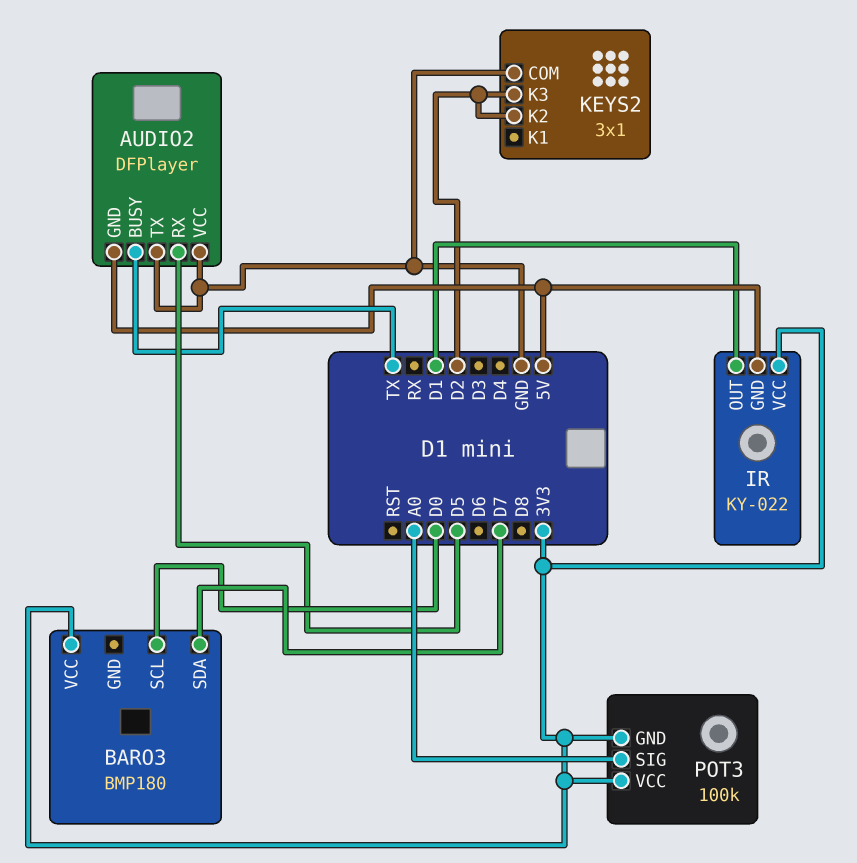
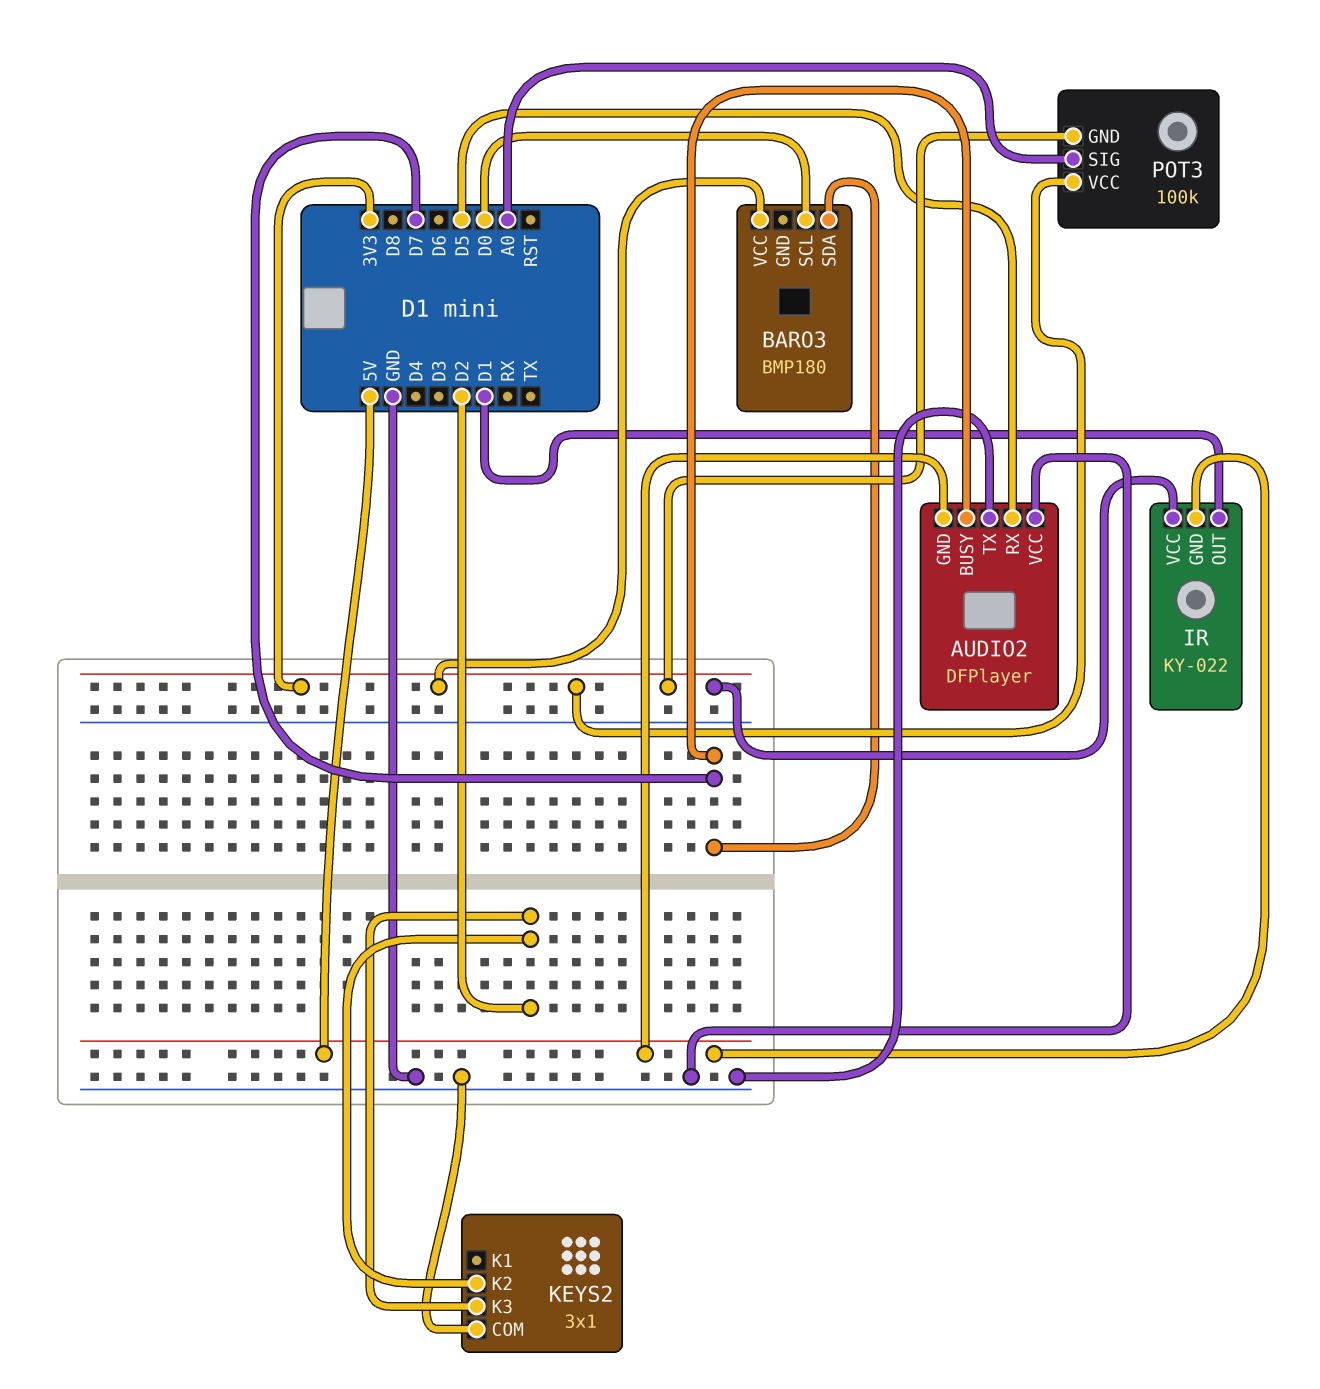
AUDIO2 pin BUSY: TX -> D7

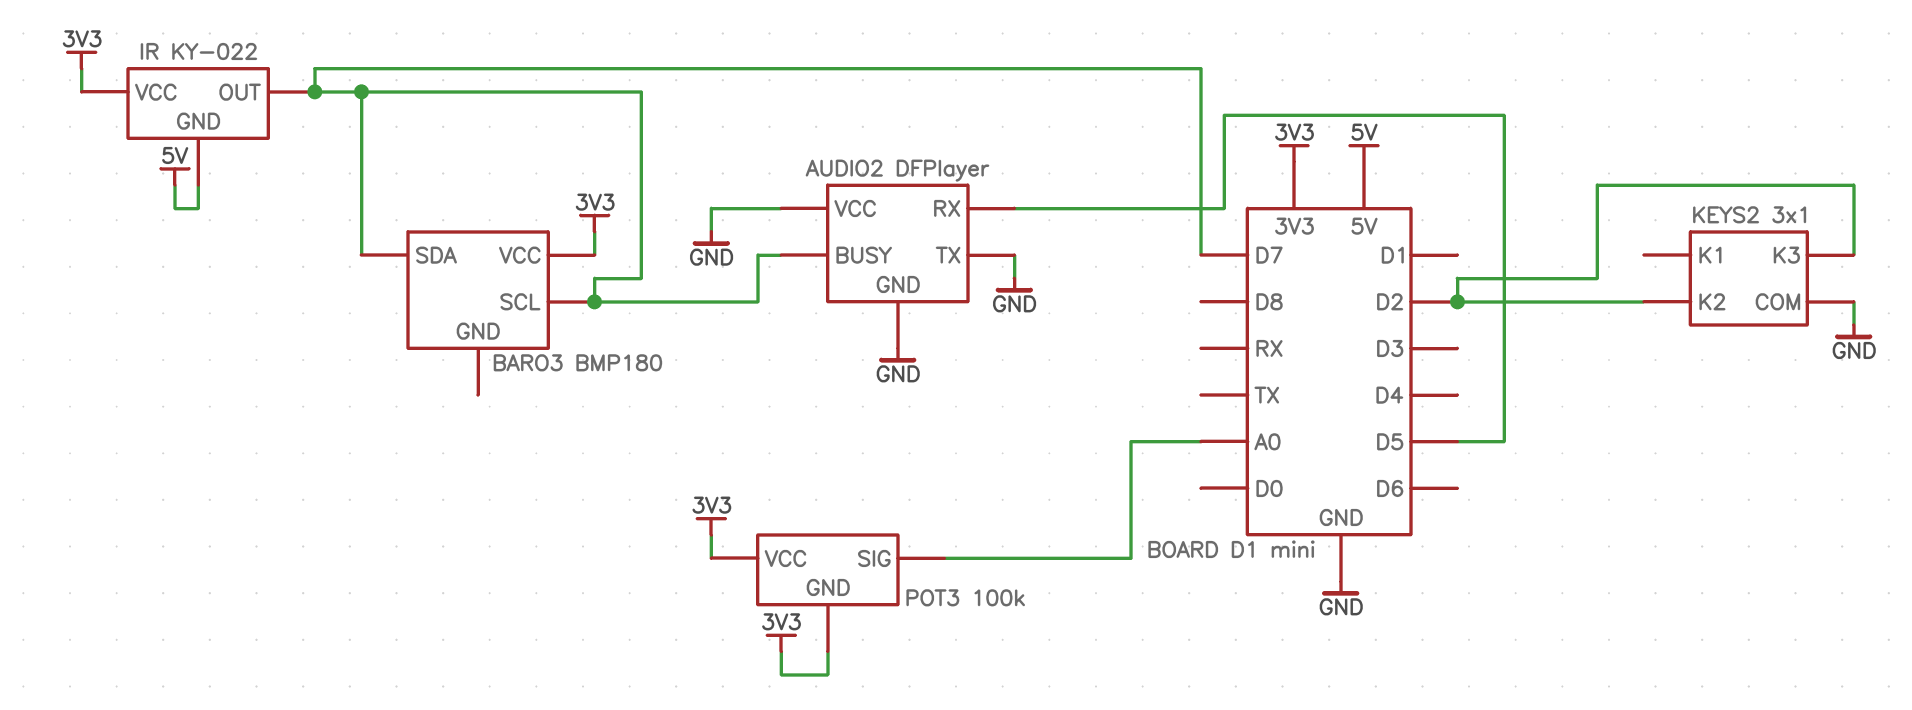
AUDIO2 pin GND: 5V -> GND
BARO3 pin SCL: D0 -> D7
IR pin OUT: D1 -> D7

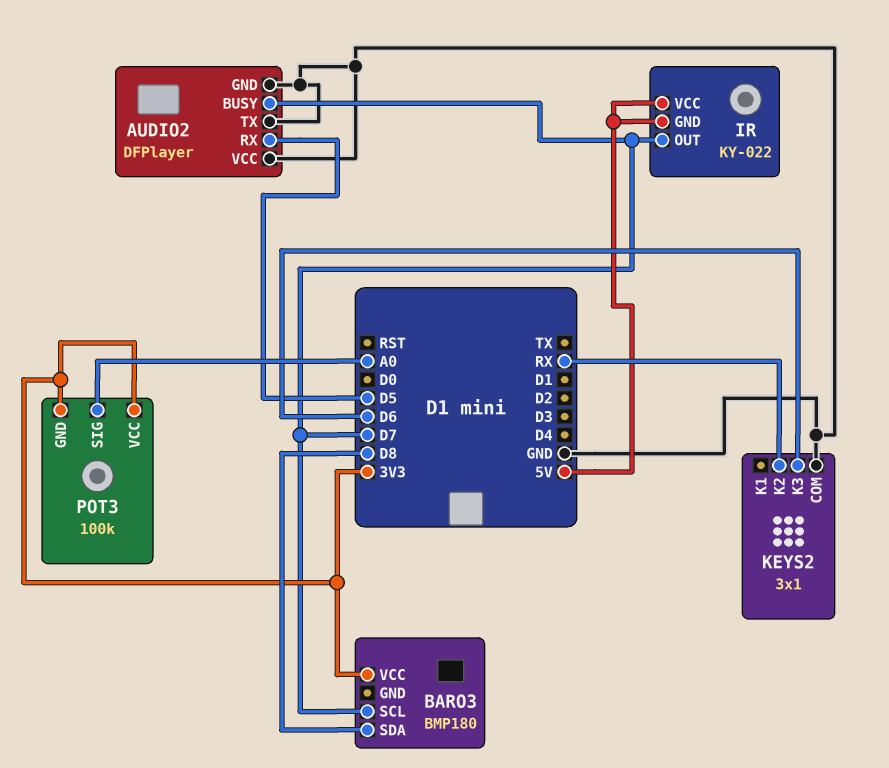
BARO3 pin SDA: D7 -> D8
IR pin VCC: 3V3 -> 5V
KEYS2 pin K2: D2 -> RX
KEYS2 pin K3: D2 -> D6

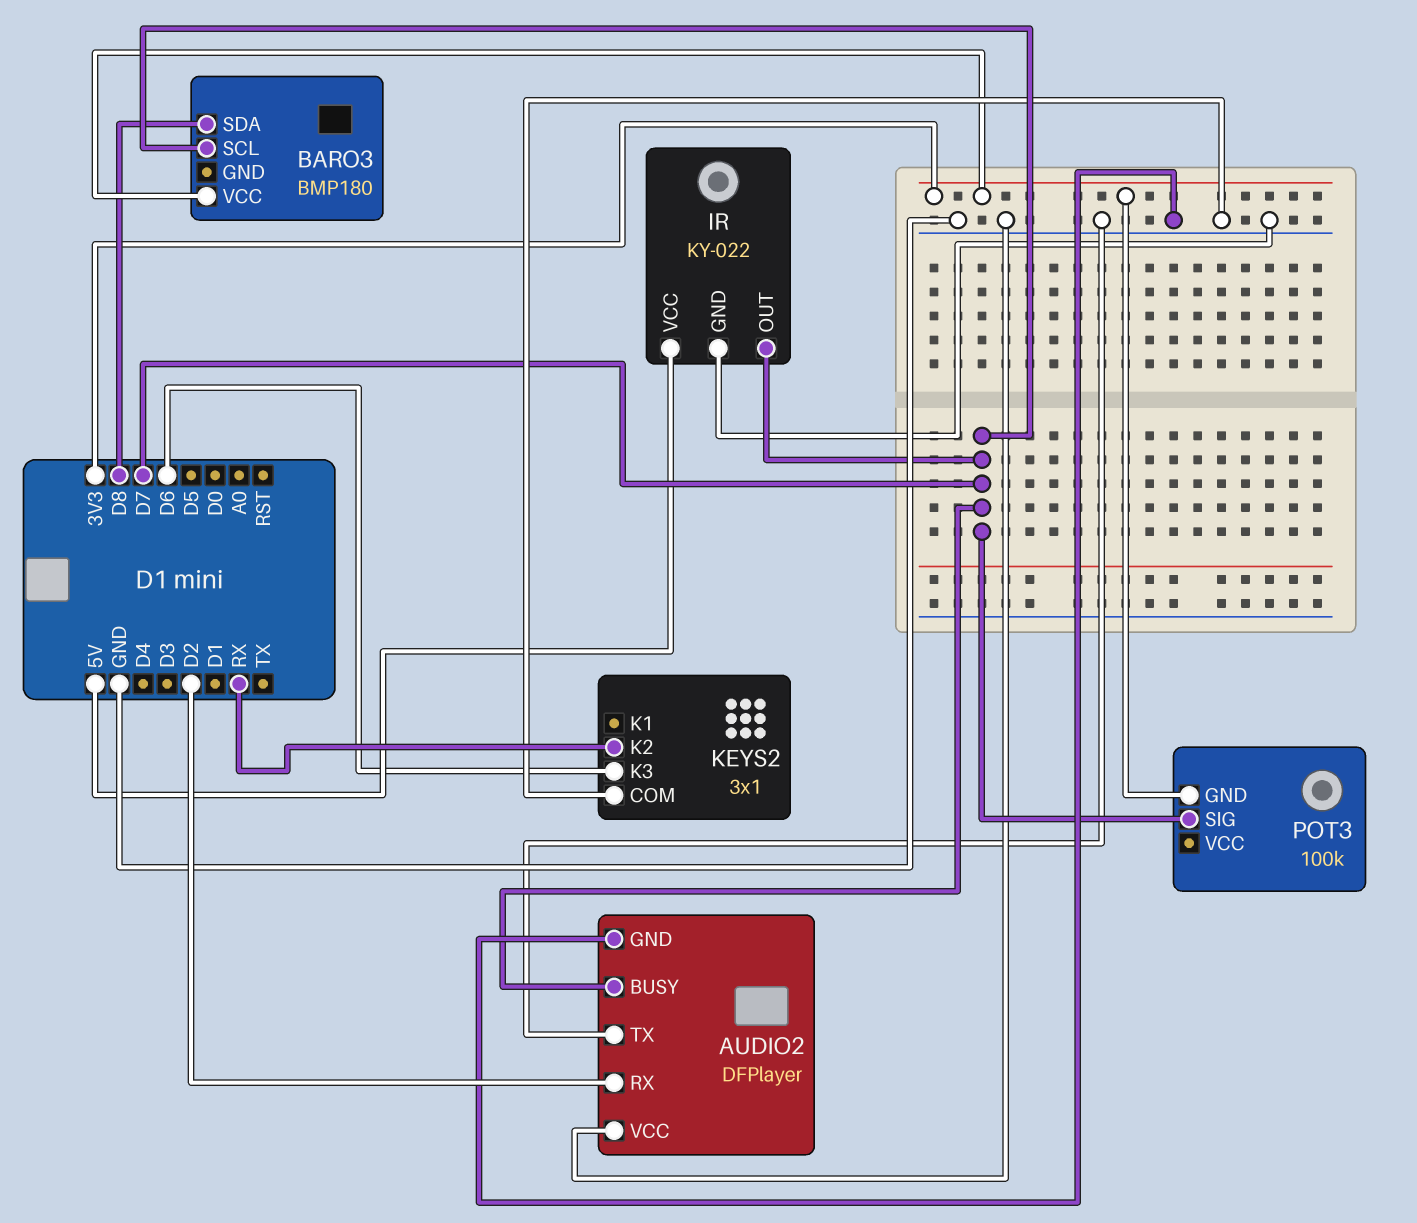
AUDIO2 pin RX: D5 -> D2
IR pin GND: 5V -> GND
POT3 pin SIG: A0 -> D7
POT3 pin VCC: 3V3 -> none

